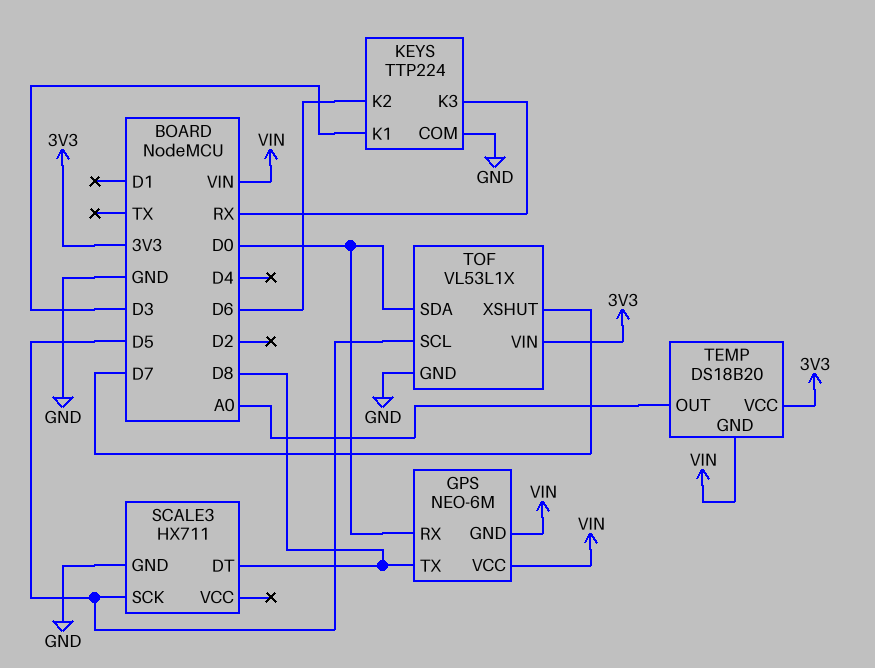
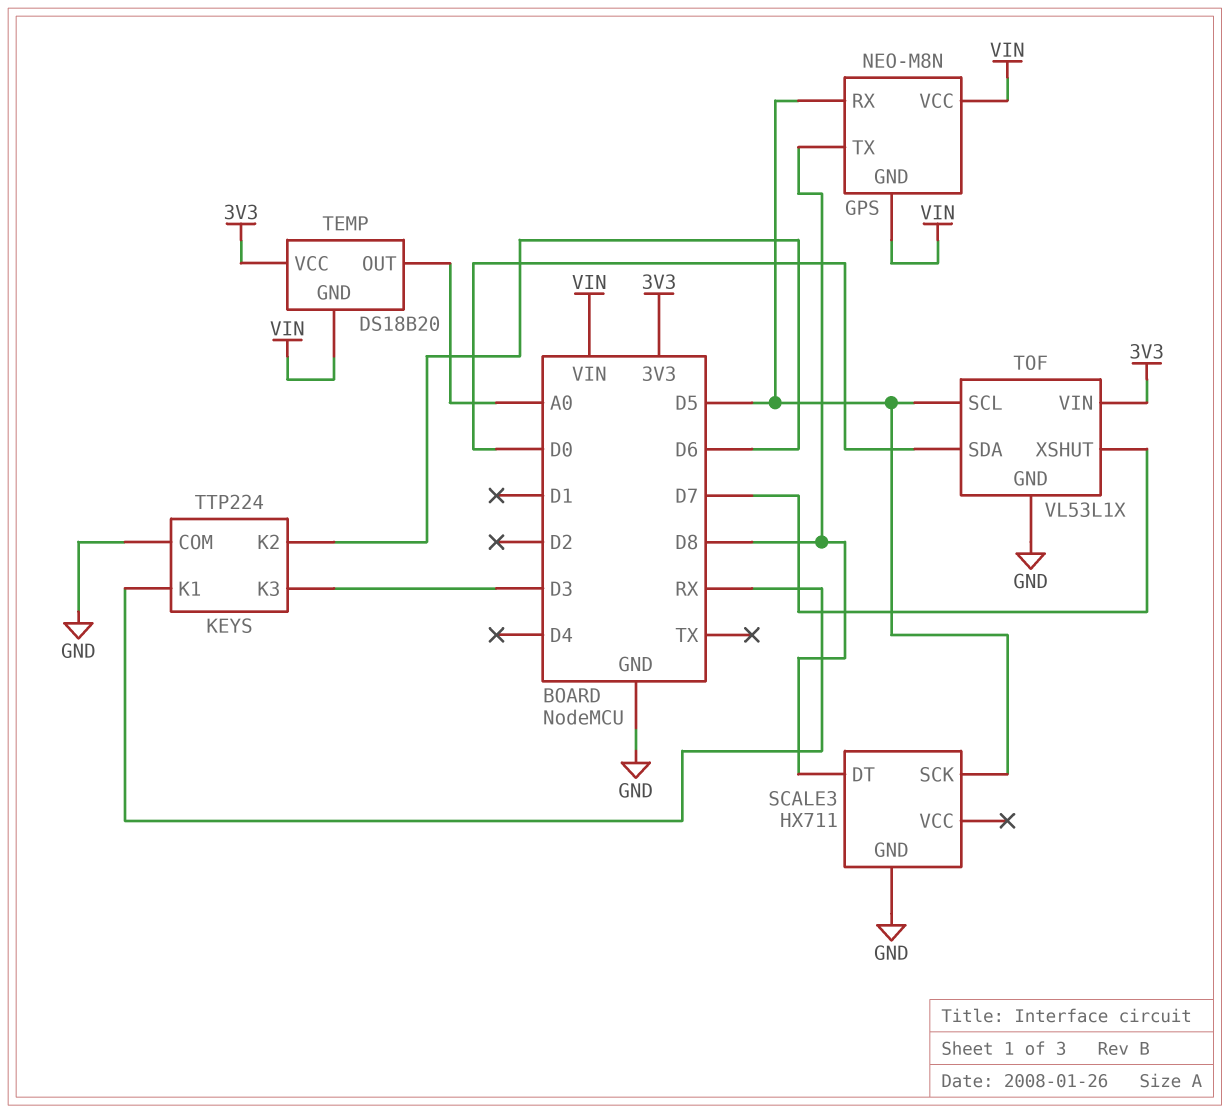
GPS: NEO-6M -> NEO-M8N
GPS pin RX: D0 -> D5
KEYS pin K1: D3 -> RX
KEYS pin K3: RX -> D3

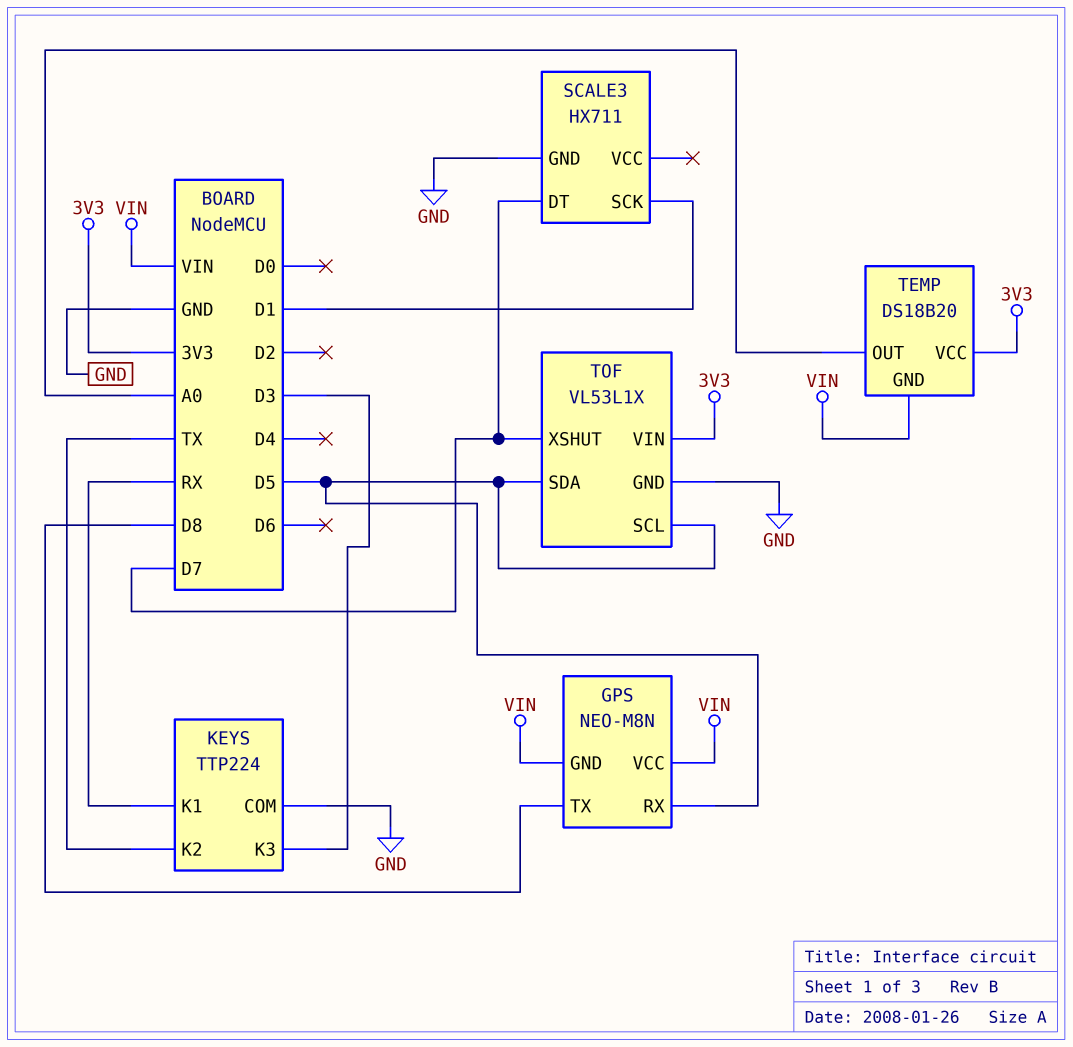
KEYS pin K2: D6 -> TX
SCALE3 pin DT: D8 -> D7
SCALE3 pin SCK: D5 -> D1
TOF pin SDA: D0 -> D5

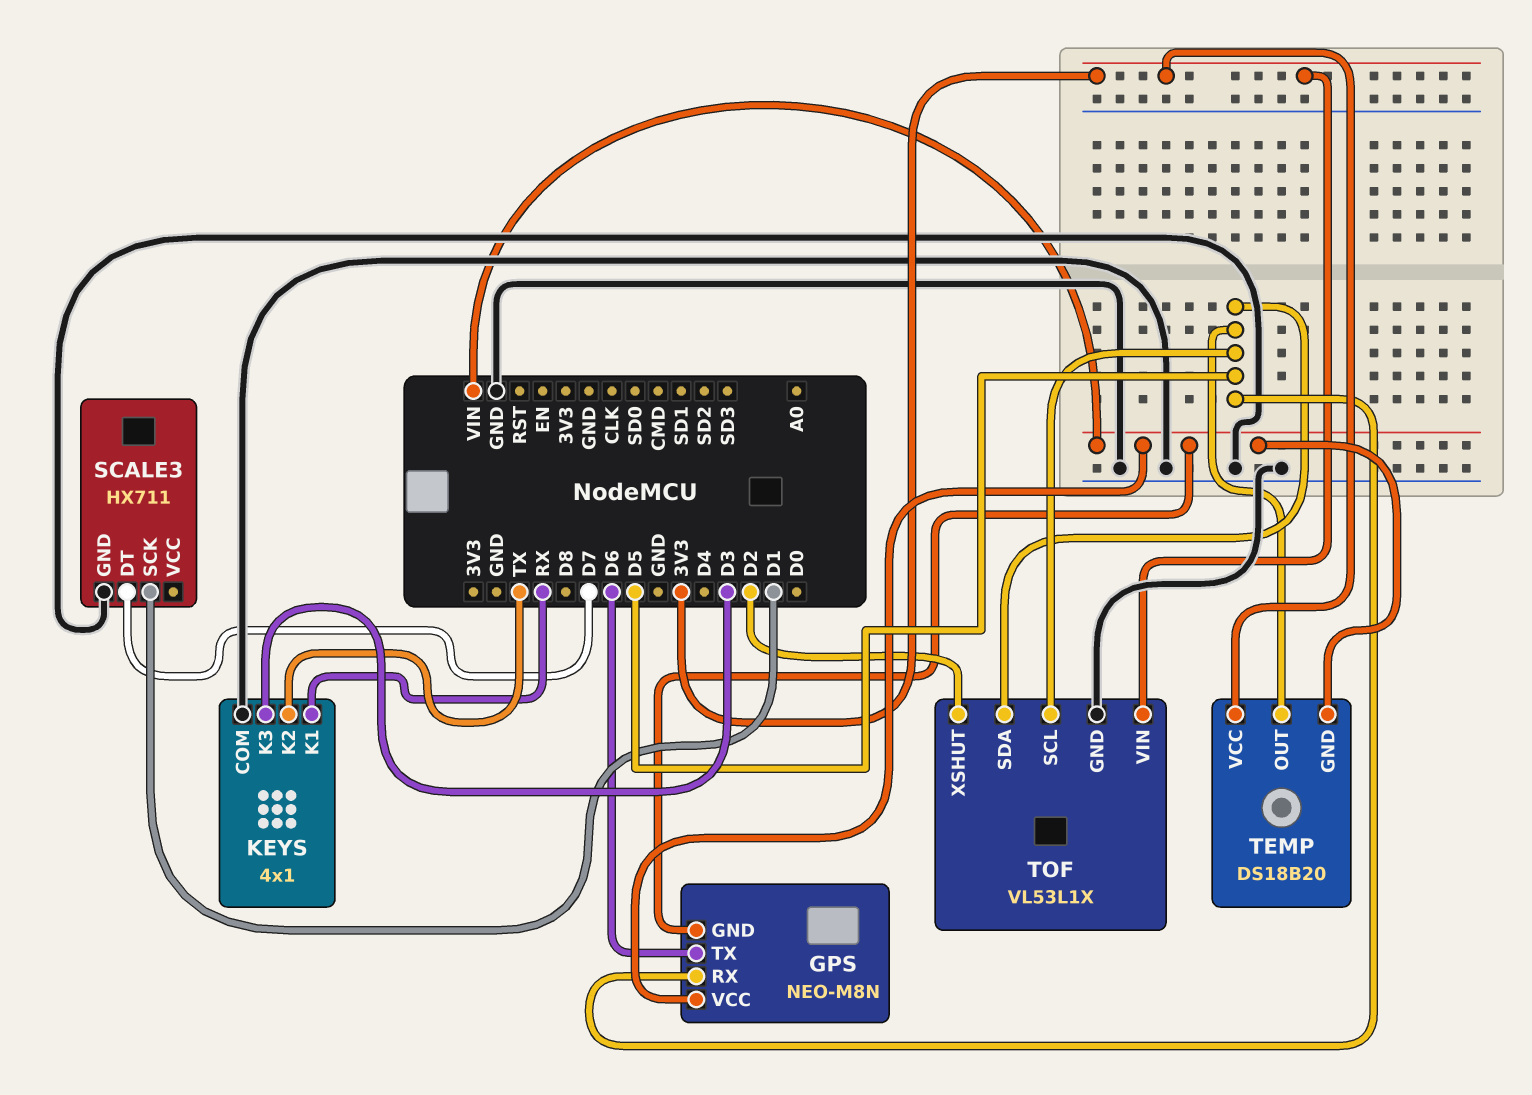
GPS pin TX: D8 -> D6
KEYS: TTP224 -> 4x1
TEMP pin OUT: A0 -> D5
TOF pin XSHUT: D7 -> D2

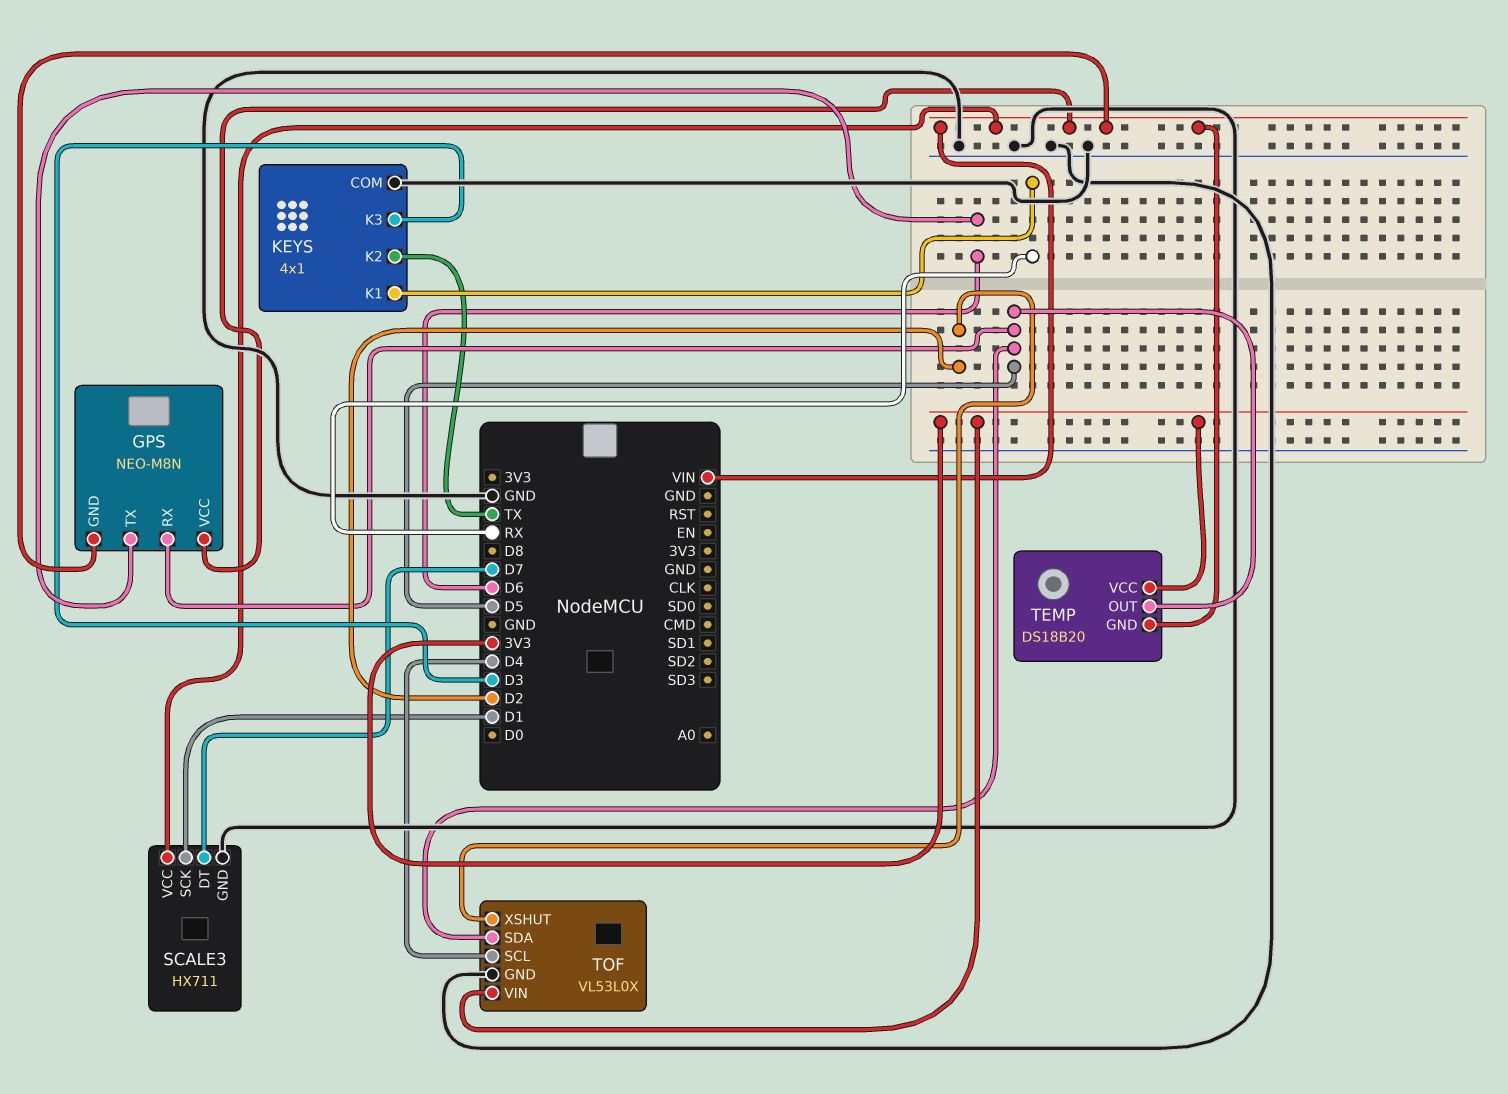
SCALE3 pin VCC: none -> VIN
TOF: VL53L1X -> VL53L0X
TOF pin SCL: D5 -> D4

